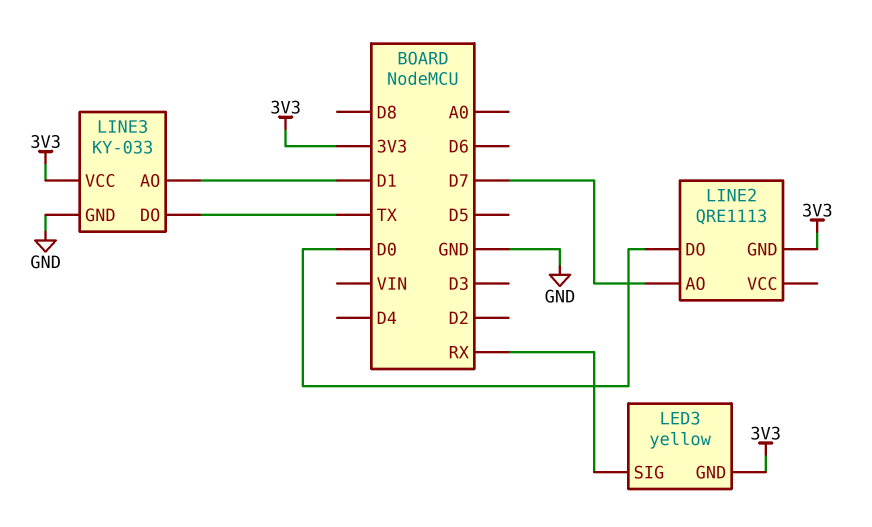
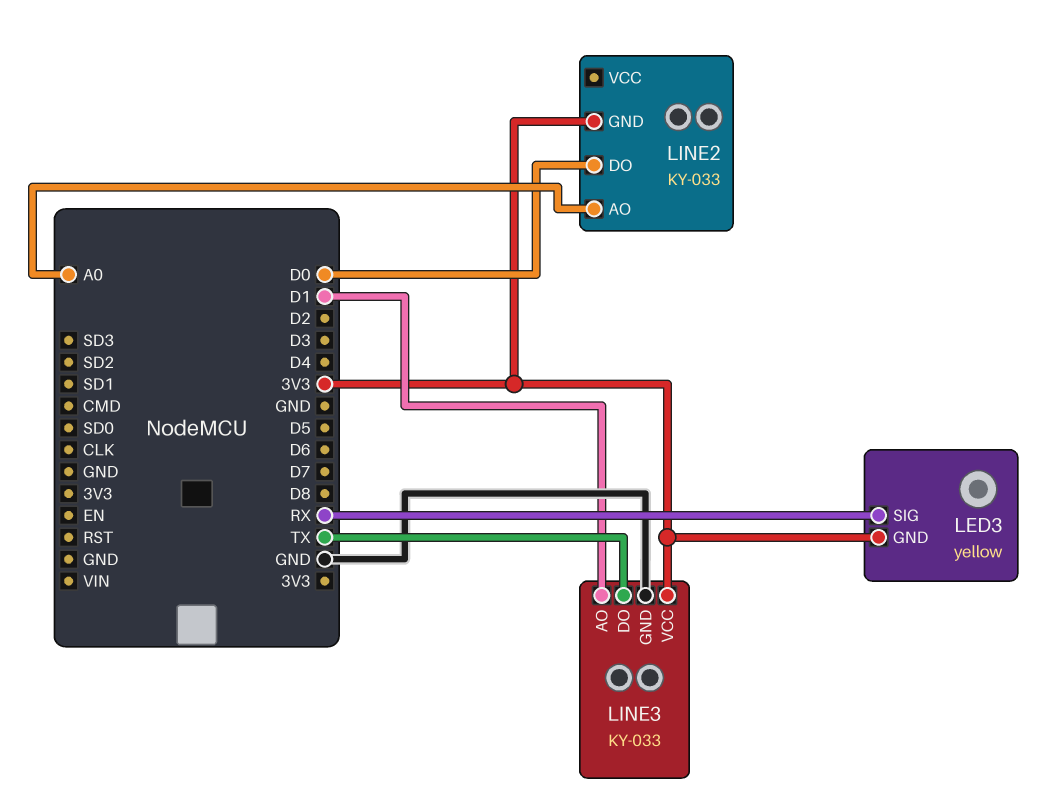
LINE2: QRE1113 -> KY-033
LINE2 pin AO: D7 -> A0

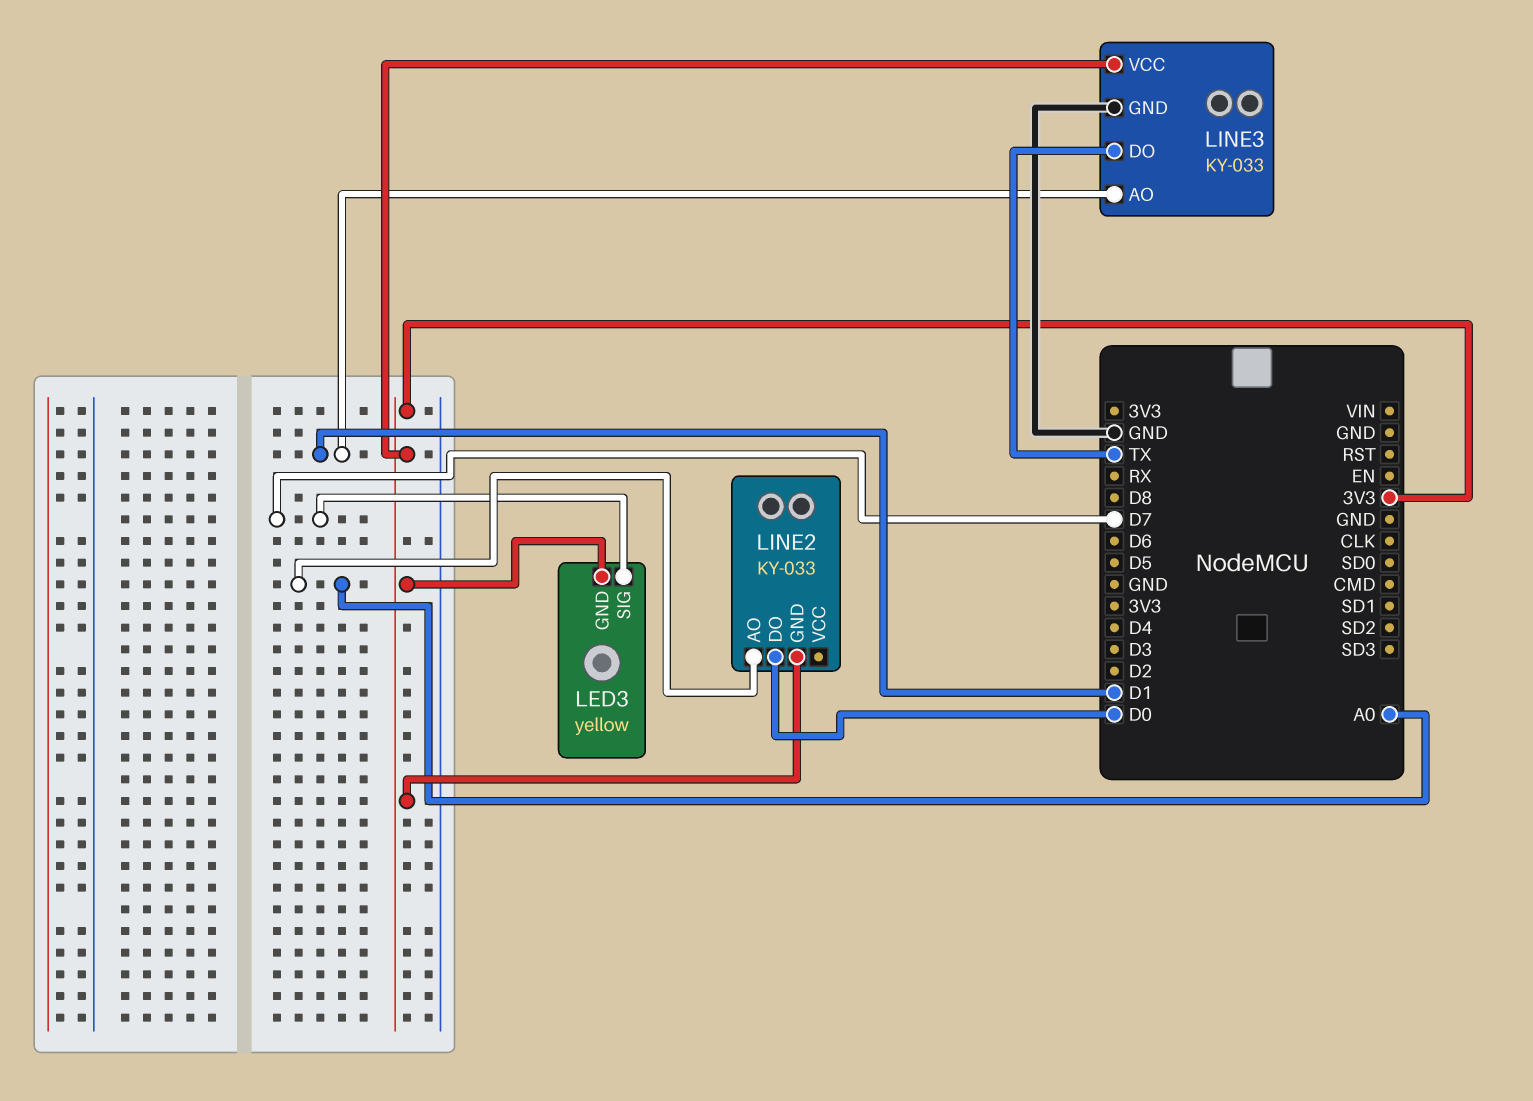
LED3 pin SIG: RX -> D7

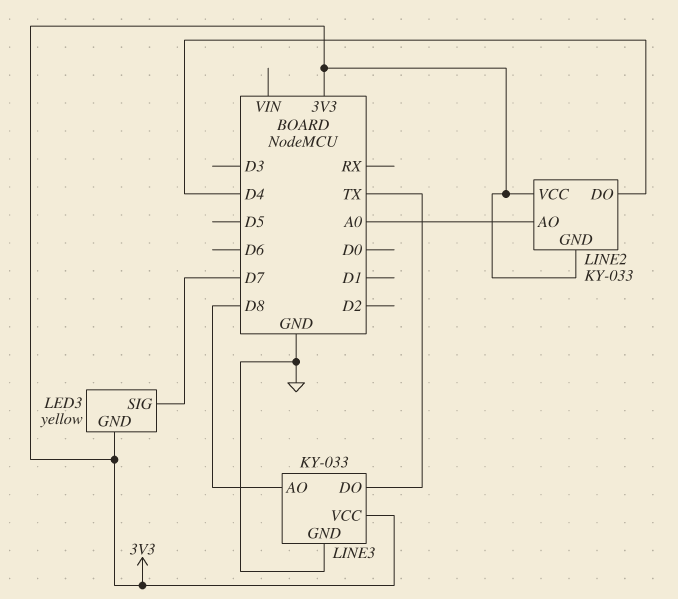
LINE2 pin DO: D0 -> D4
LINE2 pin VCC: none -> 3V3
LINE3 pin AO: D1 -> D8

